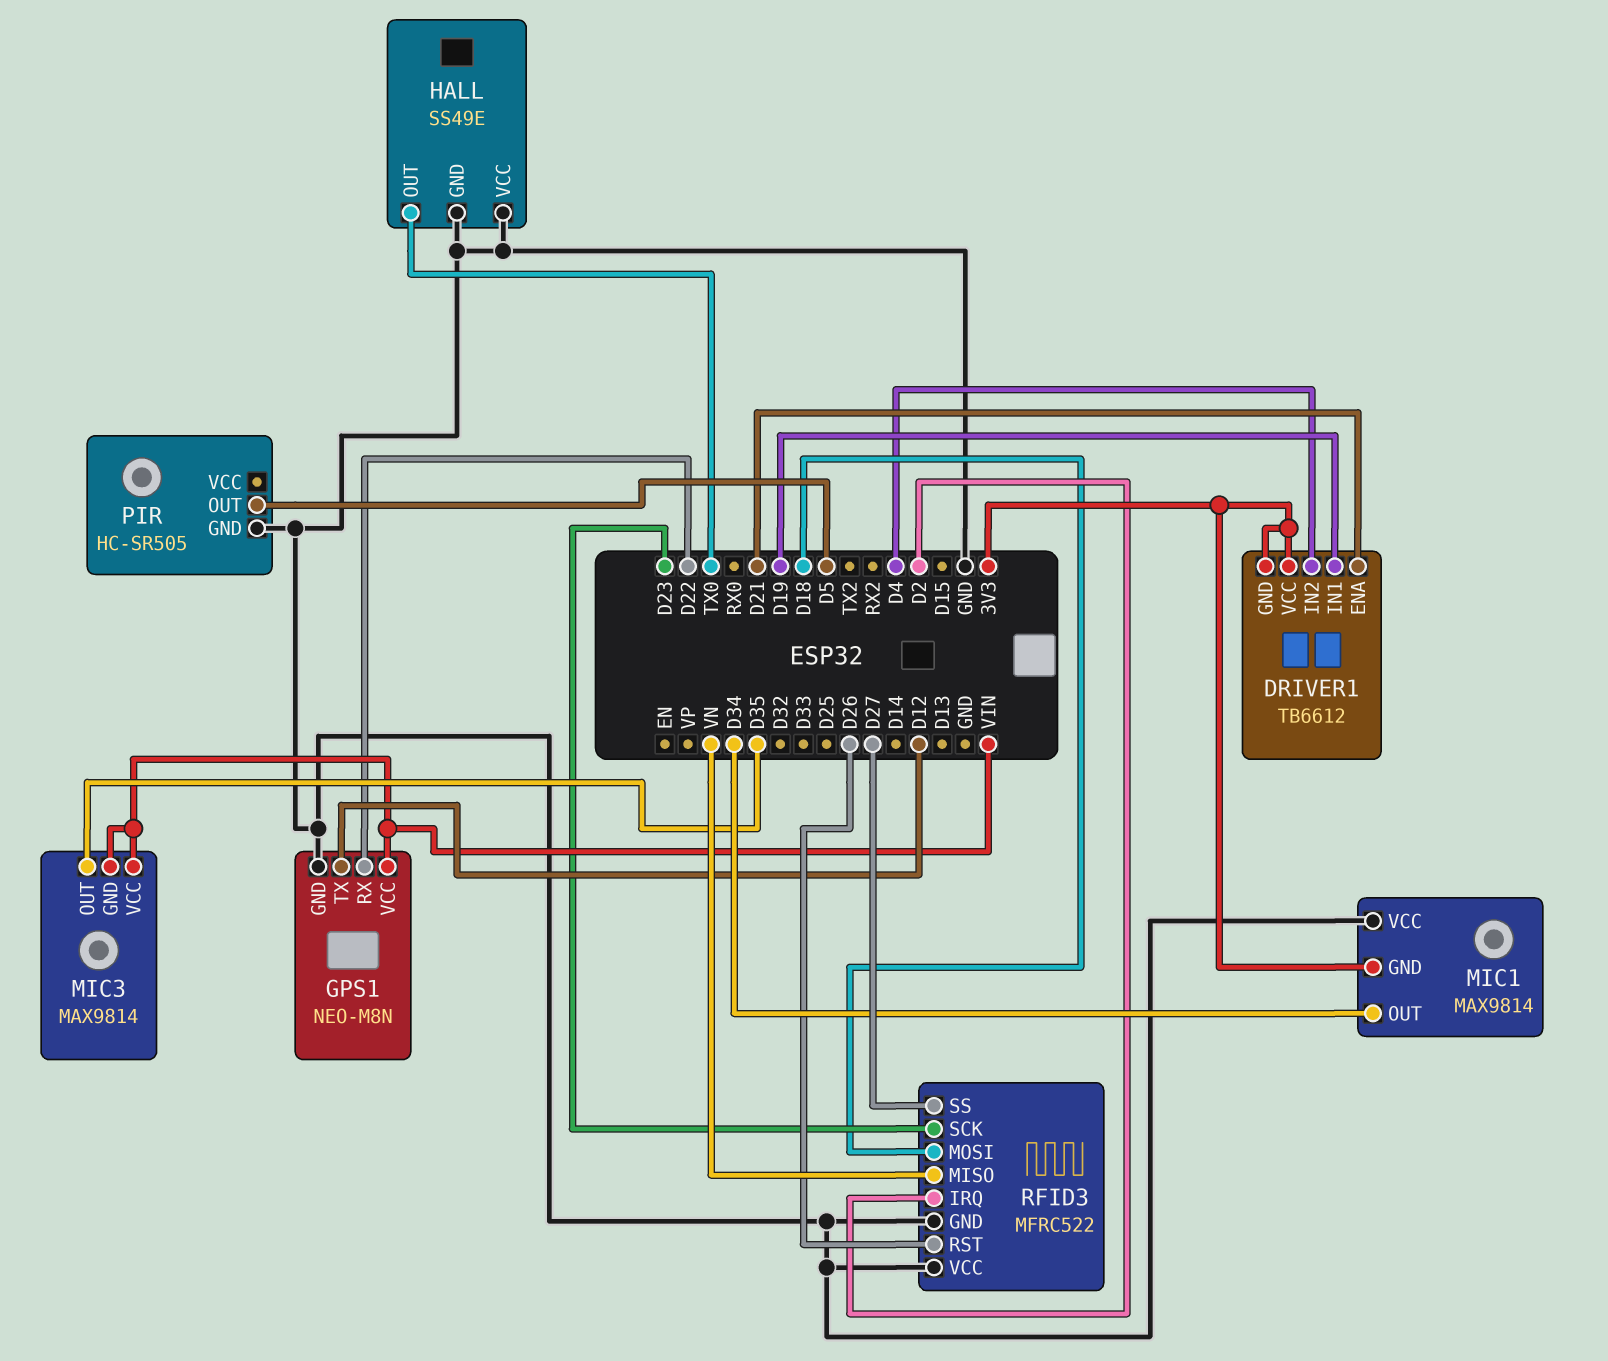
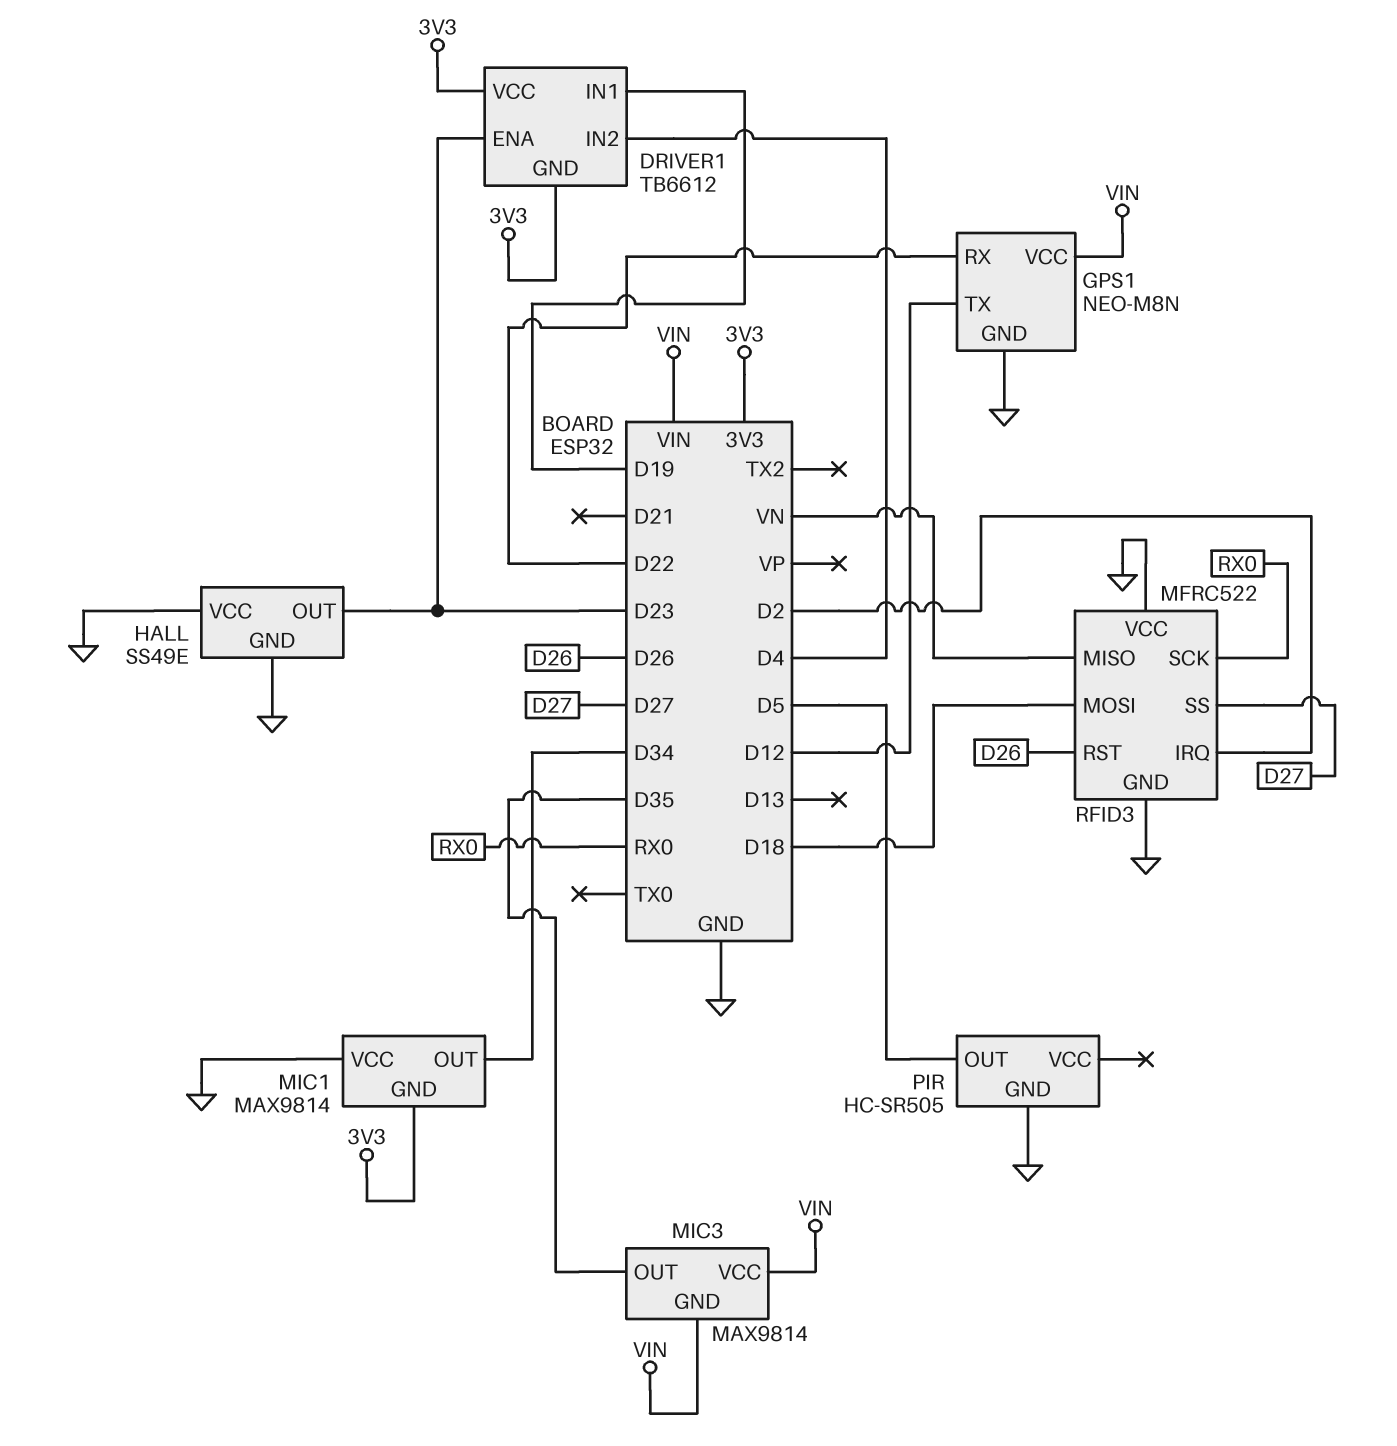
DRIVER1 pin ENA: D21 -> D23
HALL pin OUT: TX0 -> D23
RFID3 pin SCK: D23 -> RX0

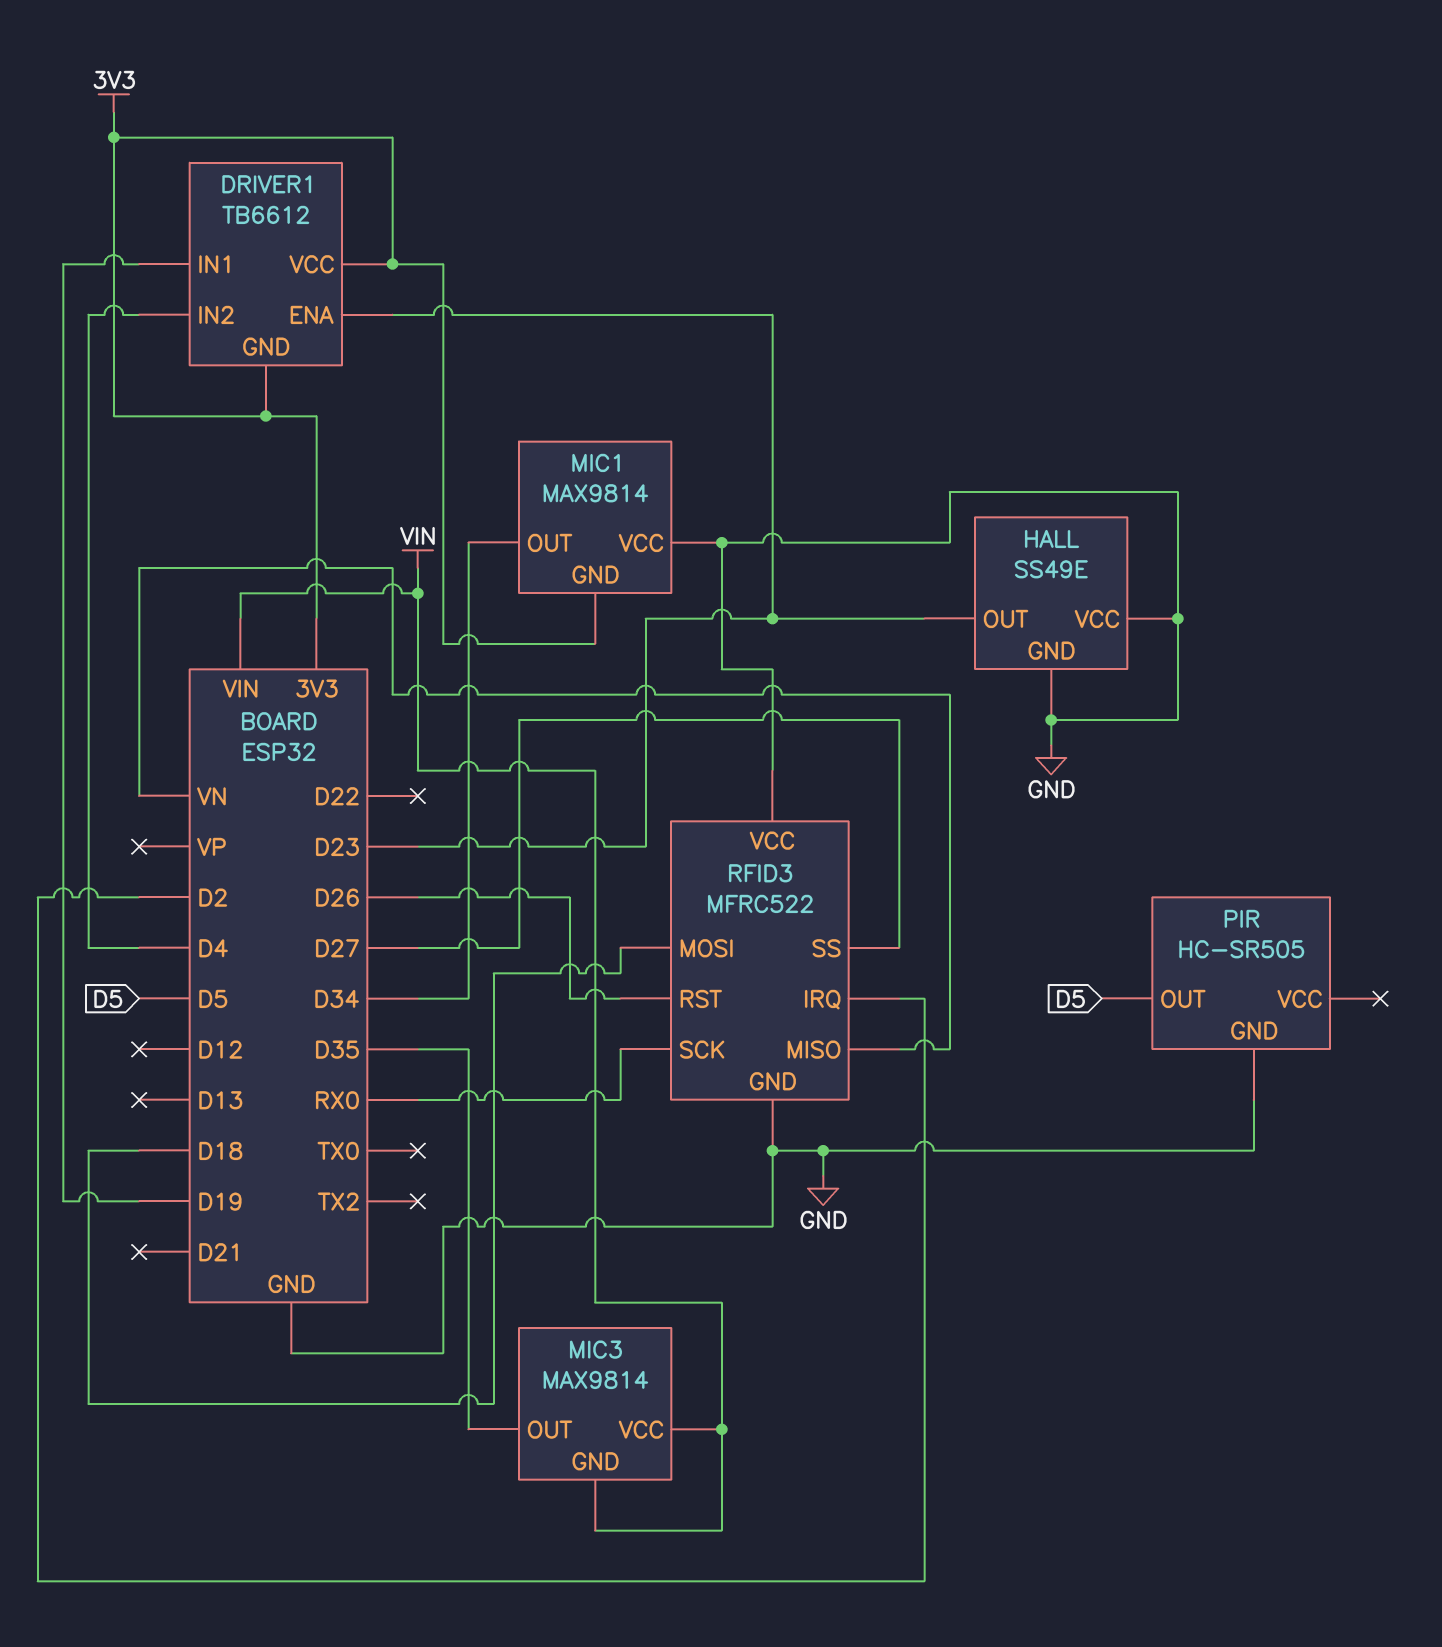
GPS1: NEO-M8N -> none
GPS1 pin GND: GND -> none
GPS1 pin RX: D22 -> none
GPS1 pin TX: D12 -> none
GPS1 pin VCC: VIN -> none

